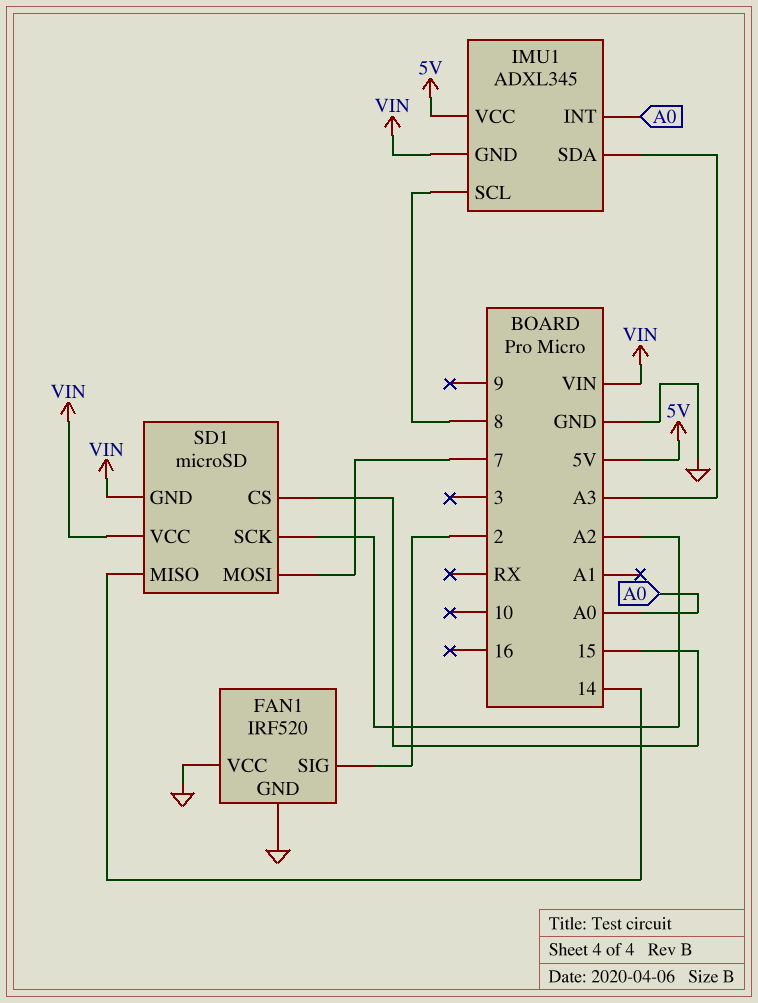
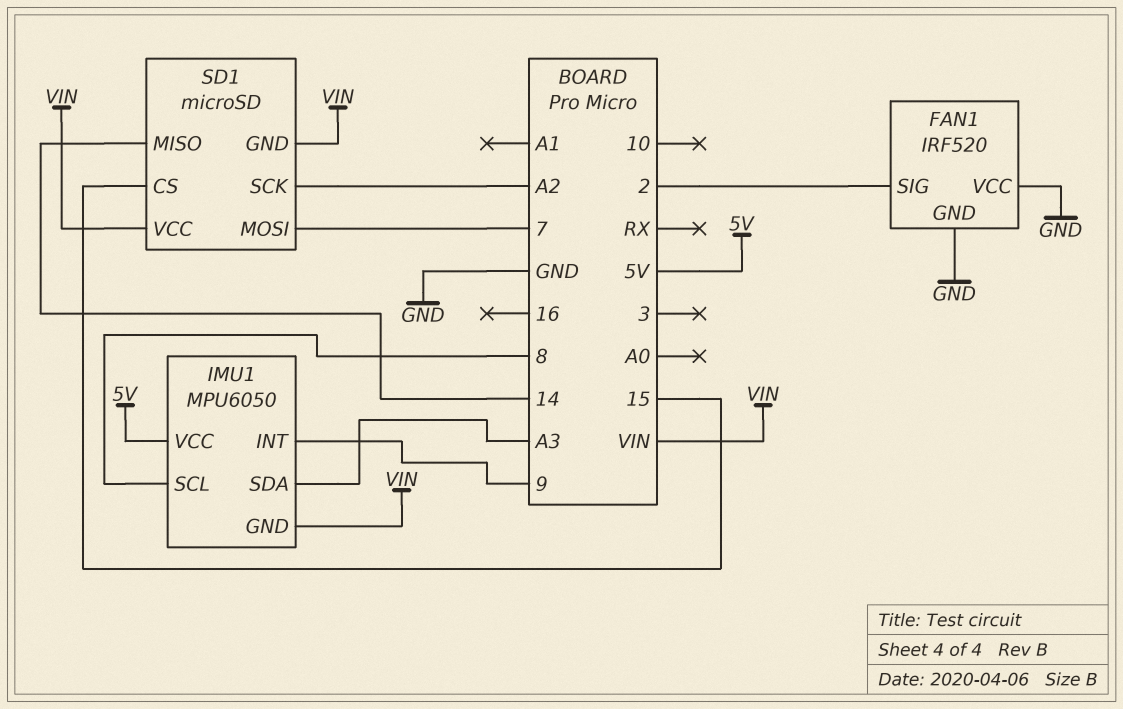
IMU1: ADXL345 -> MPU6050
IMU1 pin INT: A0 -> 9

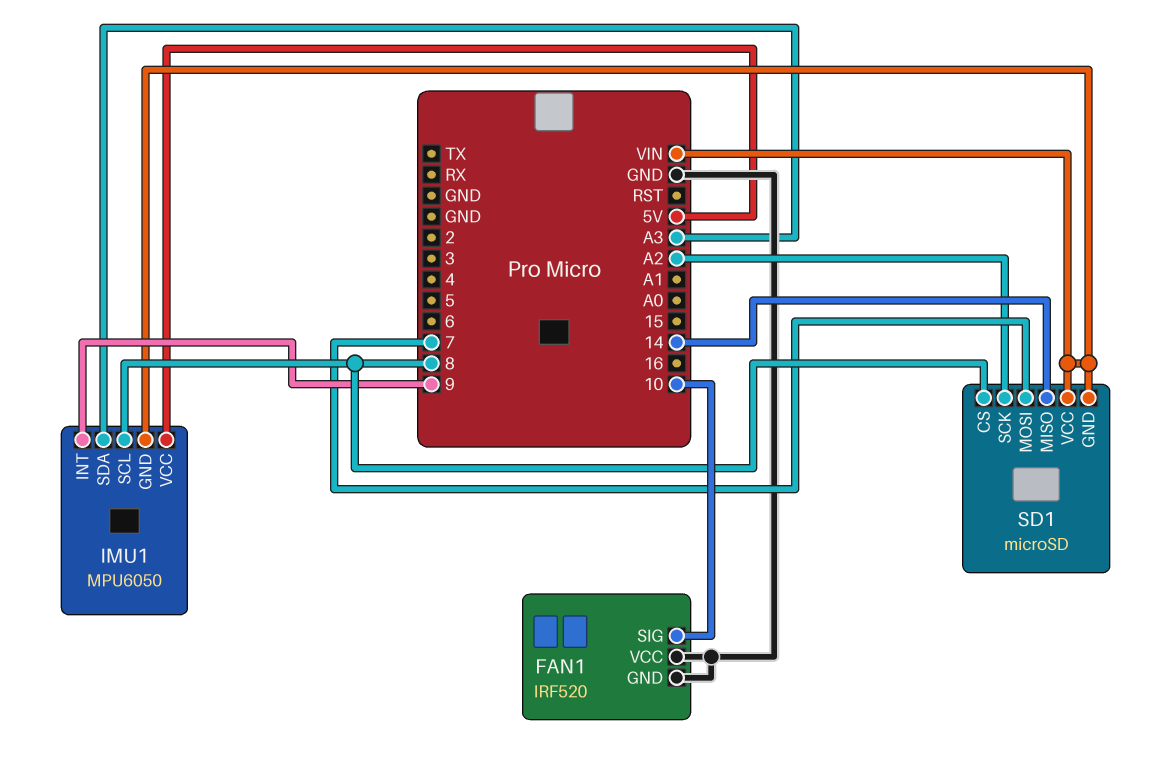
FAN1 pin SIG: 2 -> 10
SD1 pin CS: 15 -> 8

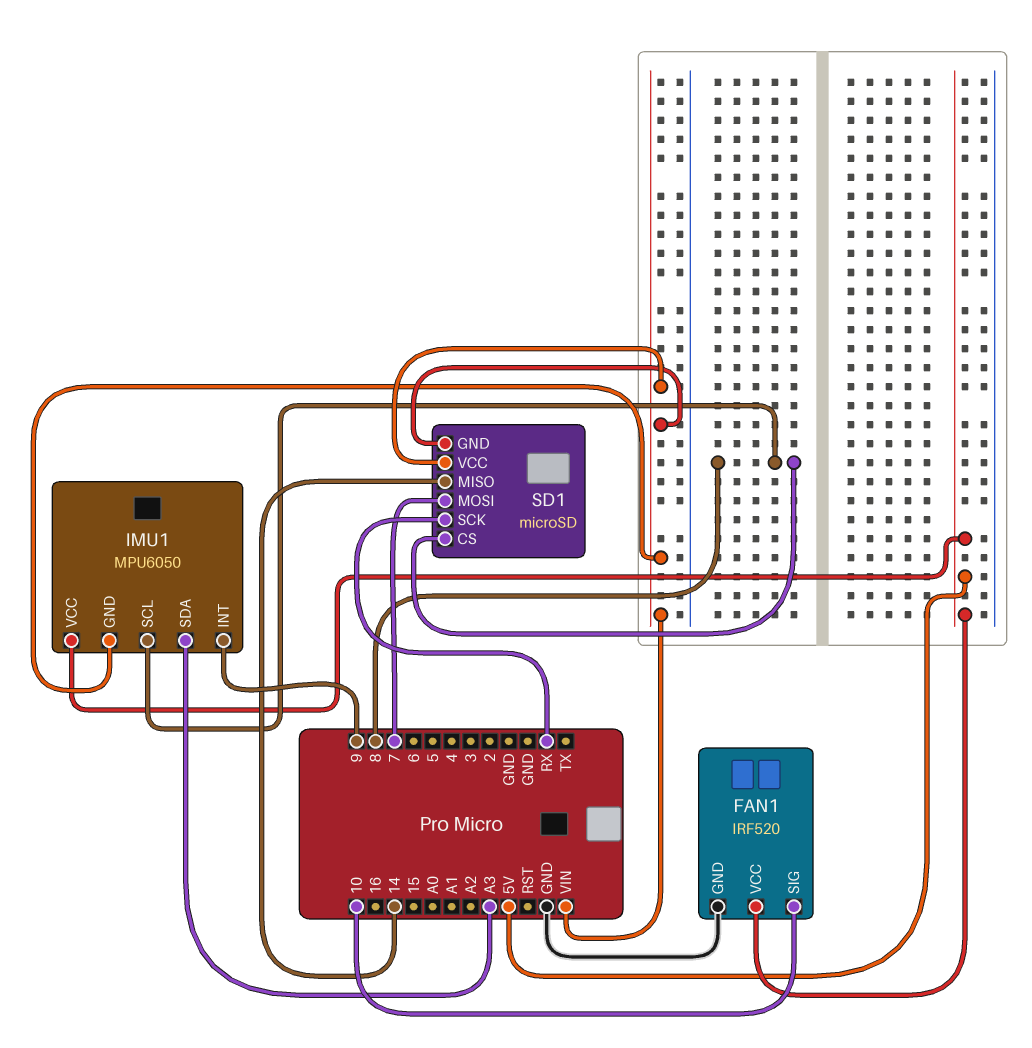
FAN1 pin VCC: GND -> 5V
SD1 pin SCK: A2 -> RX

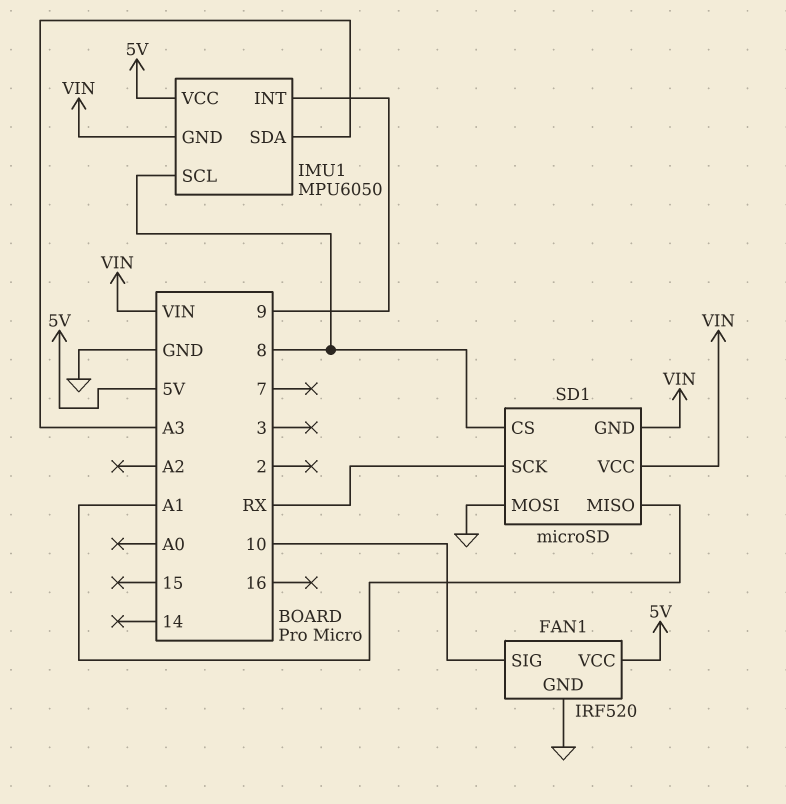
SD1 pin MISO: 14 -> A1
SD1 pin MOSI: 7 -> GND

